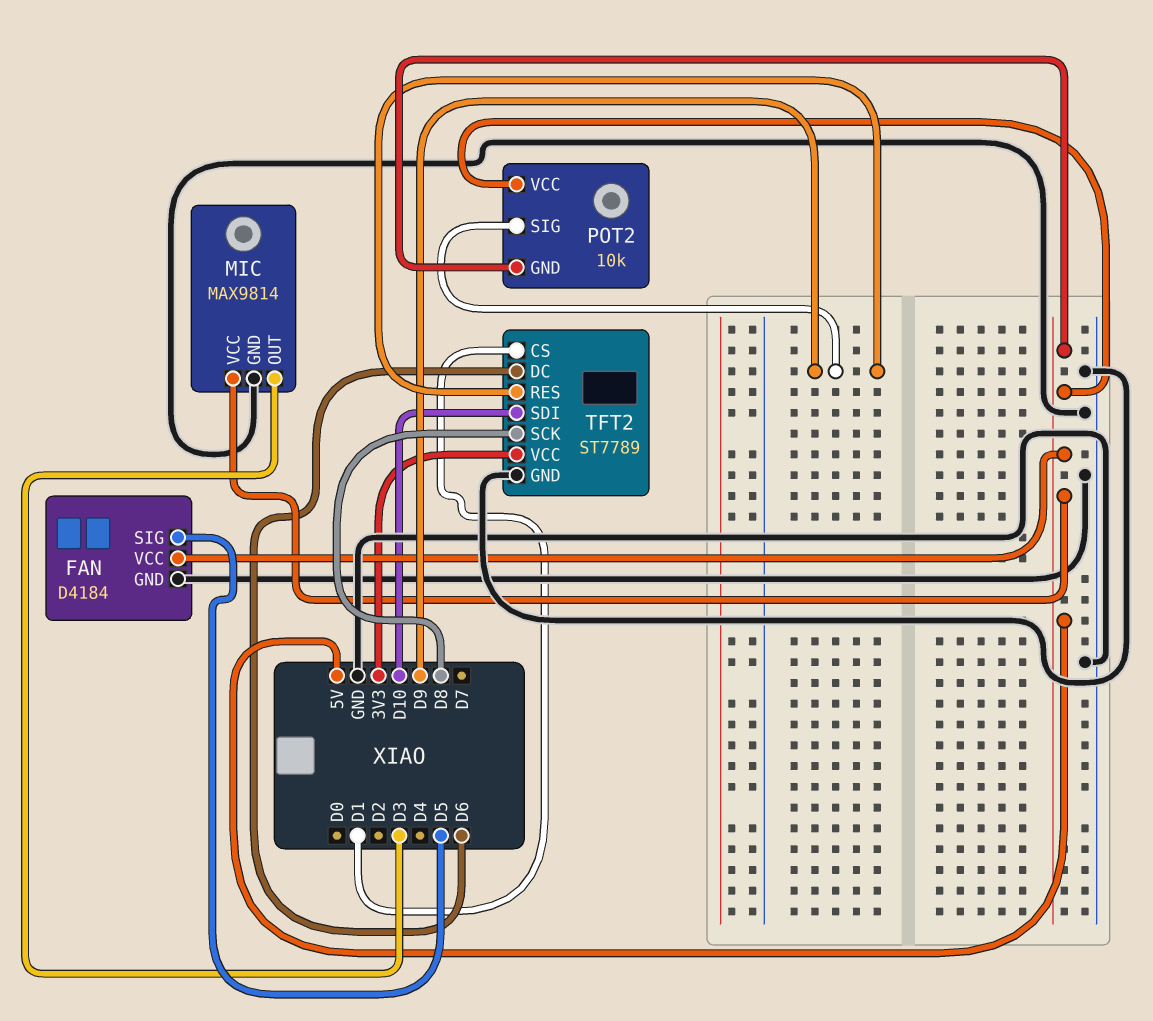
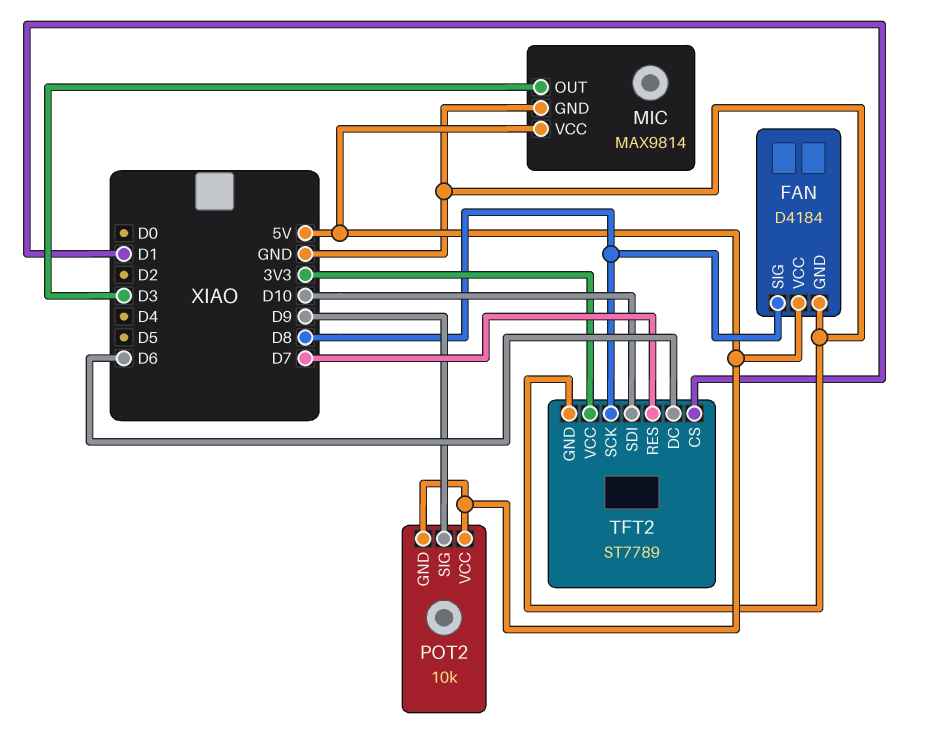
FAN pin SIG: D5 -> D8
TFT2 pin RES: D9 -> D7

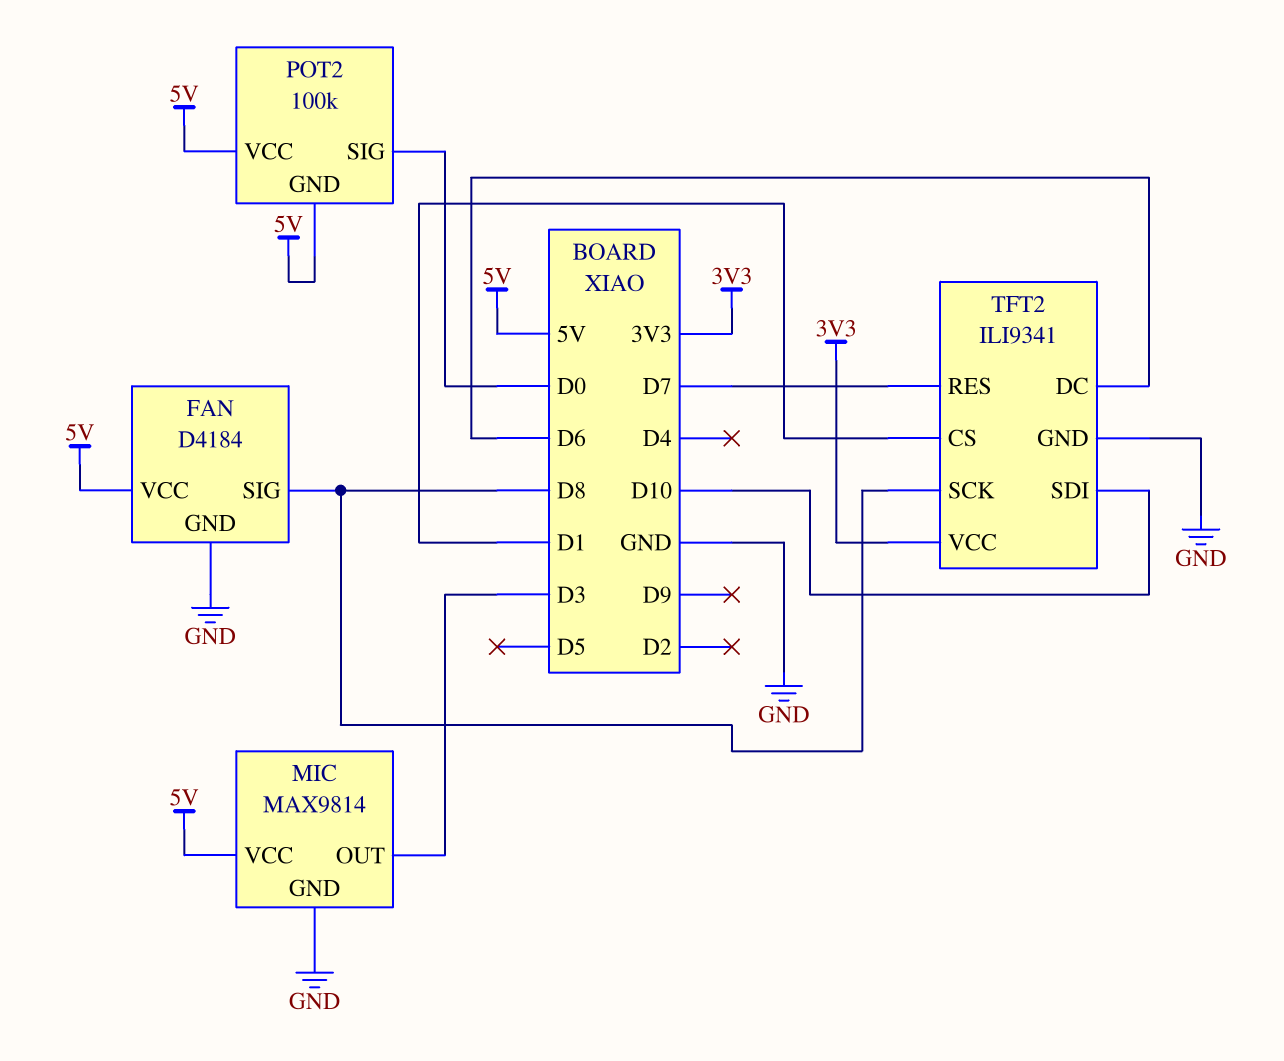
POT2: 10k -> 100k
POT2 pin SIG: D9 -> D0
TFT2: ST7789 -> ILI9341

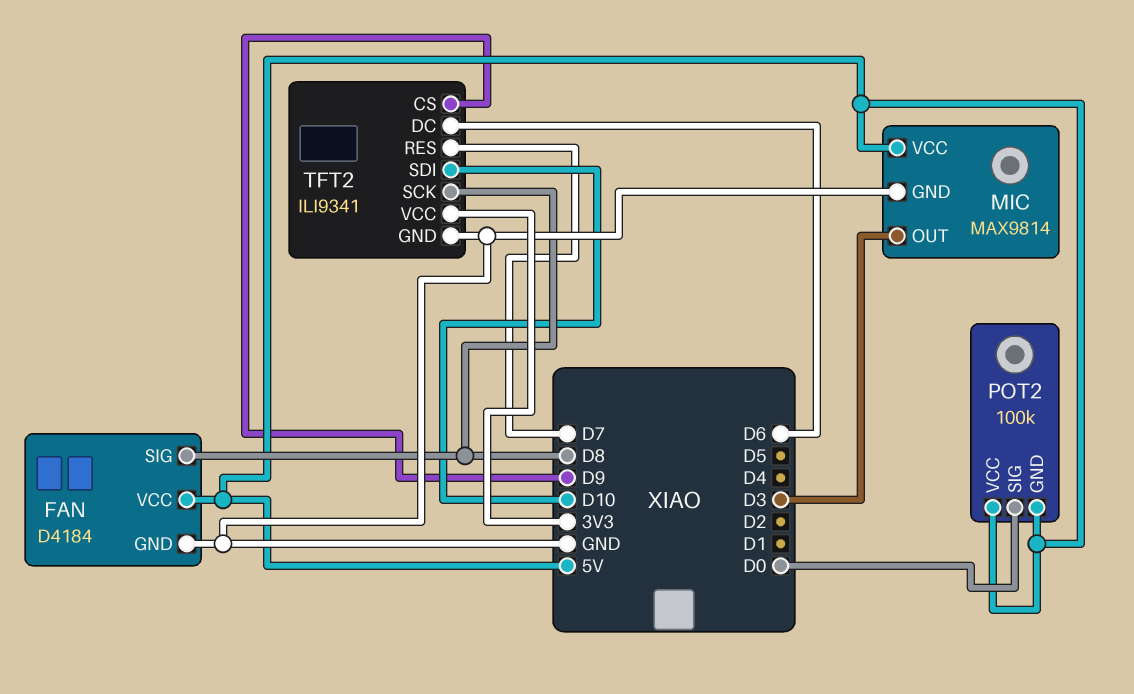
TFT2 pin CS: D1 -> D9

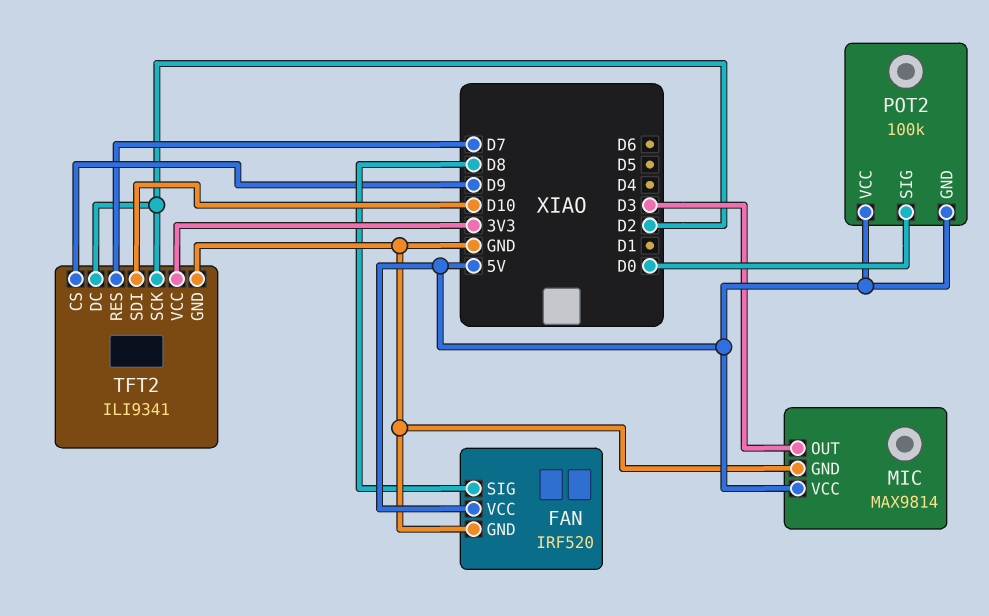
FAN: D4184 -> IRF520
TFT2 pin DC: D6 -> D2
TFT2 pin SCK: D8 -> D2

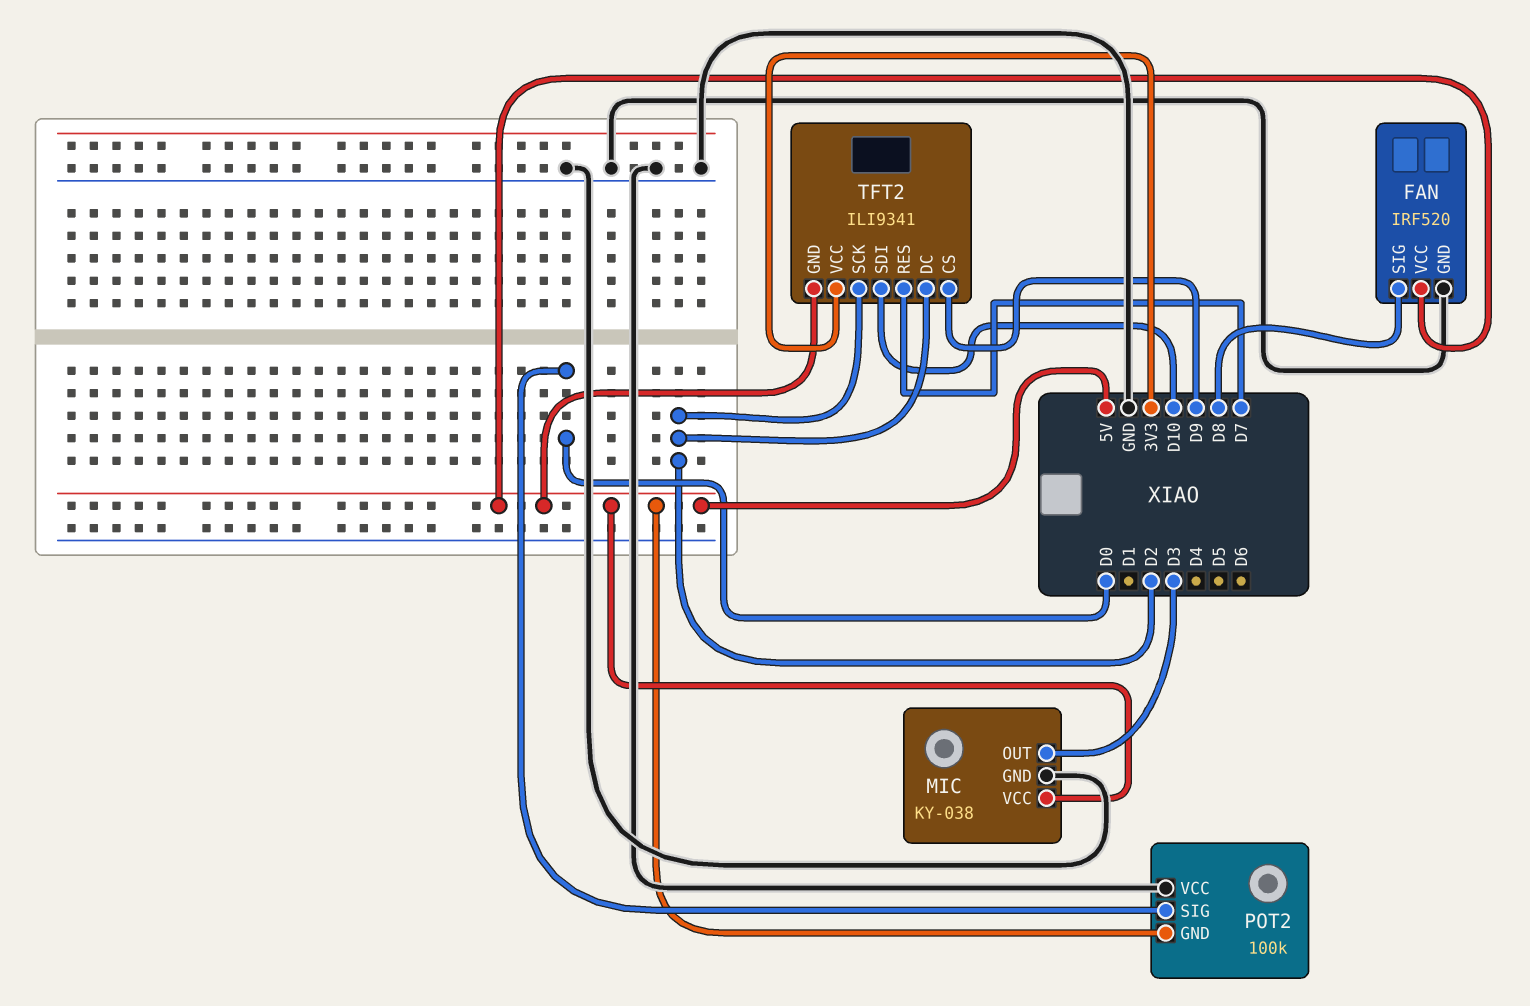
MIC: MAX9814 -> KY-038
POT2 pin VCC: 5V -> GND
TFT2 pin GND: GND -> 5V

